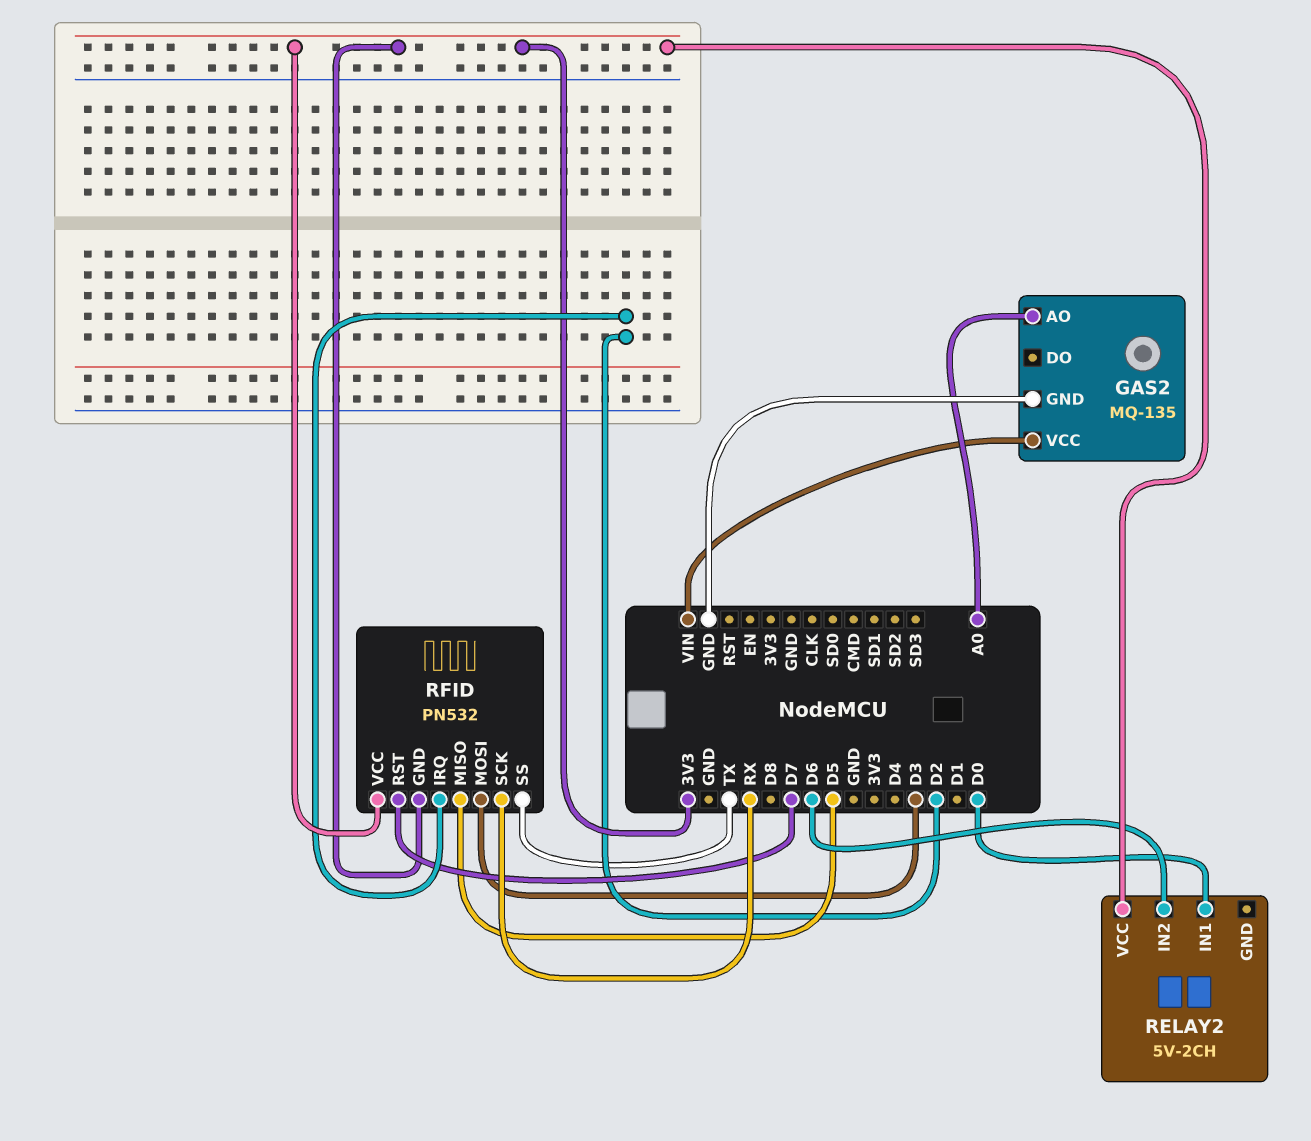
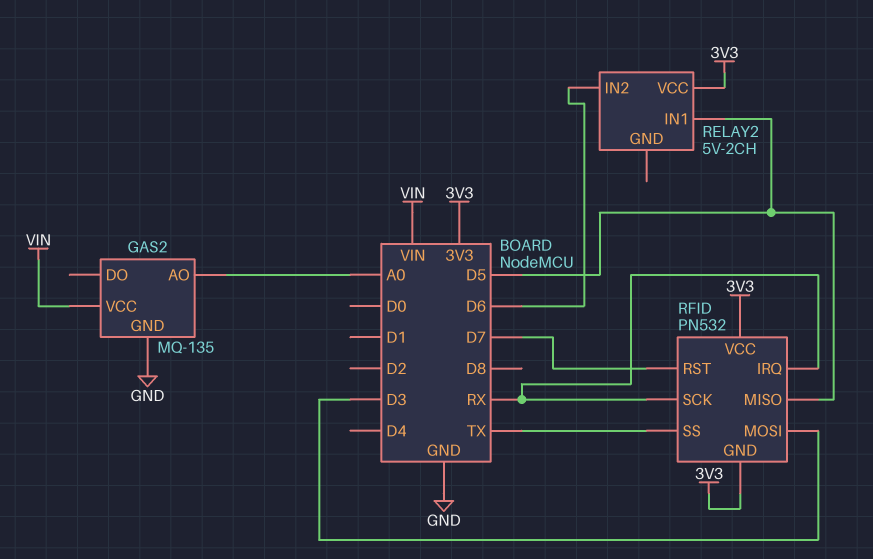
RELAY2 pin IN1: D0 -> D5
RFID pin IRQ: D2 -> RX

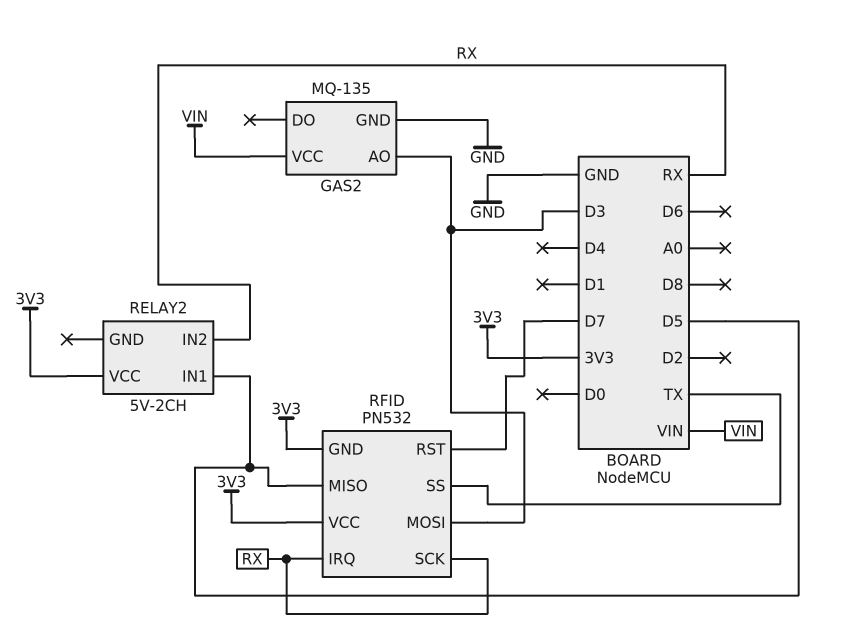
GAS2 pin AO: A0 -> D3
RELAY2 pin IN2: D6 -> RX

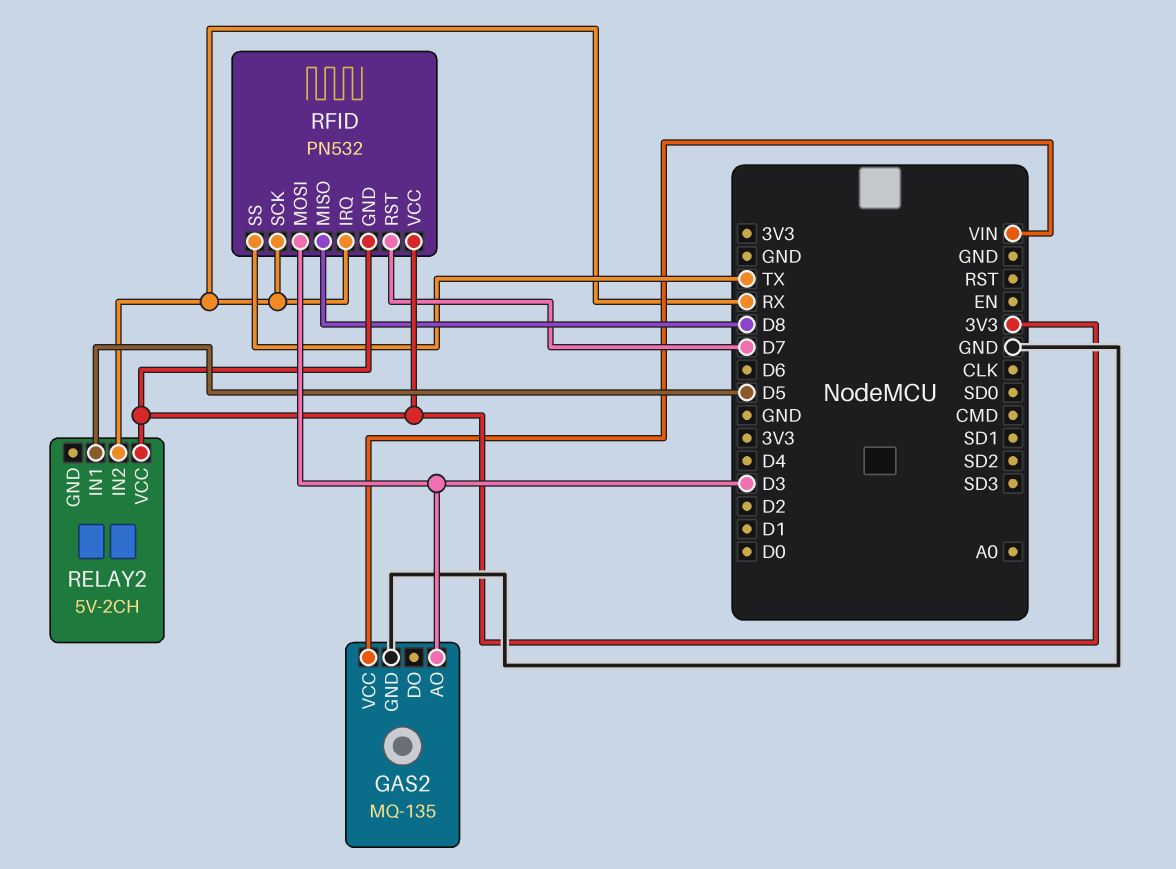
RFID pin MISO: D5 -> D8

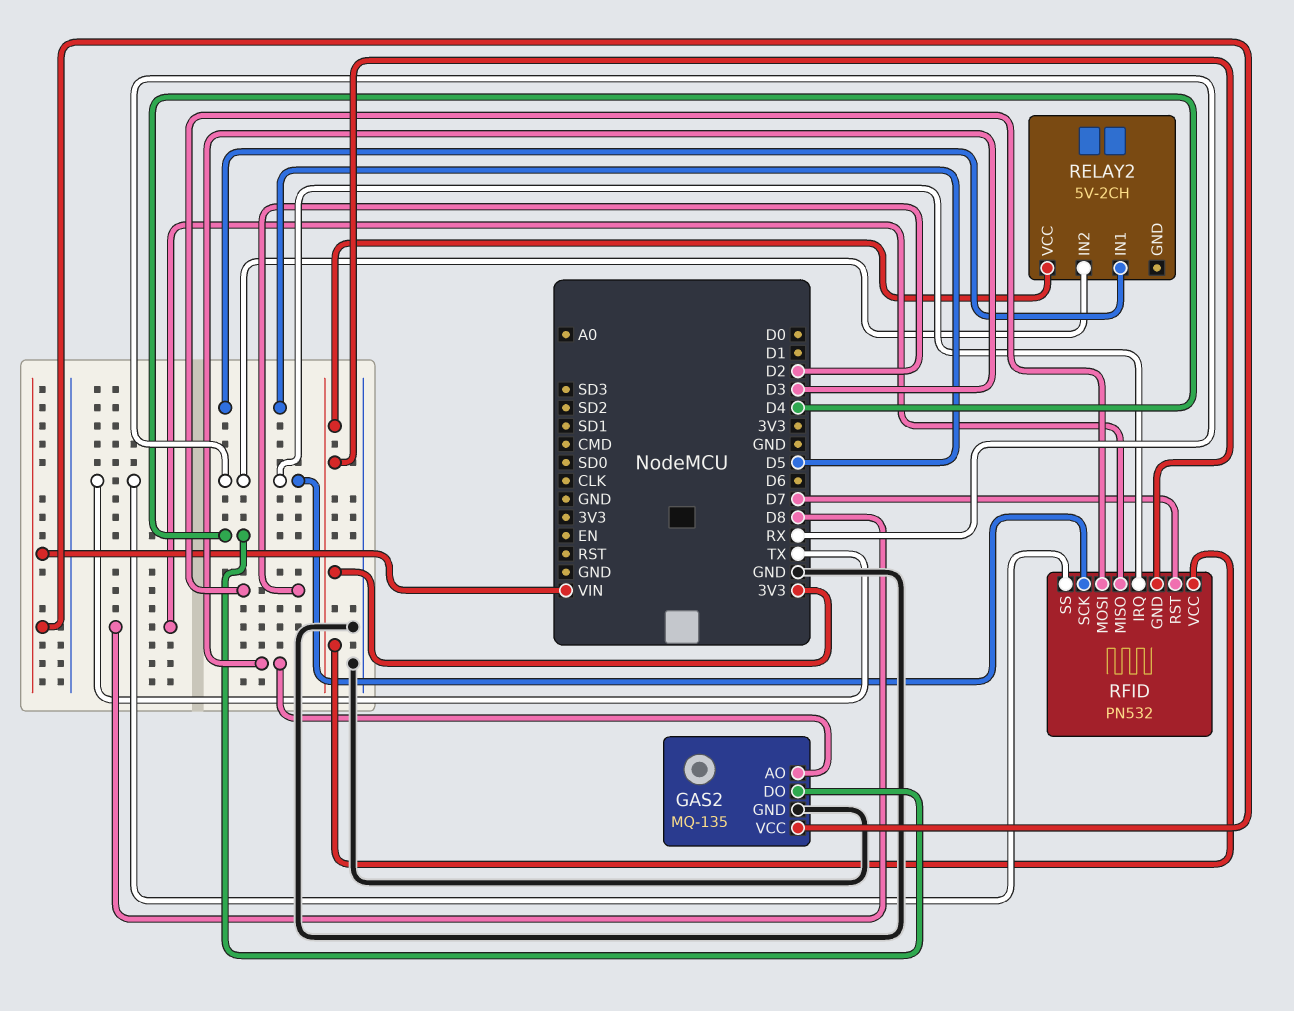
GAS2 pin DO: none -> D4
RFID pin MOSI: D3 -> D2

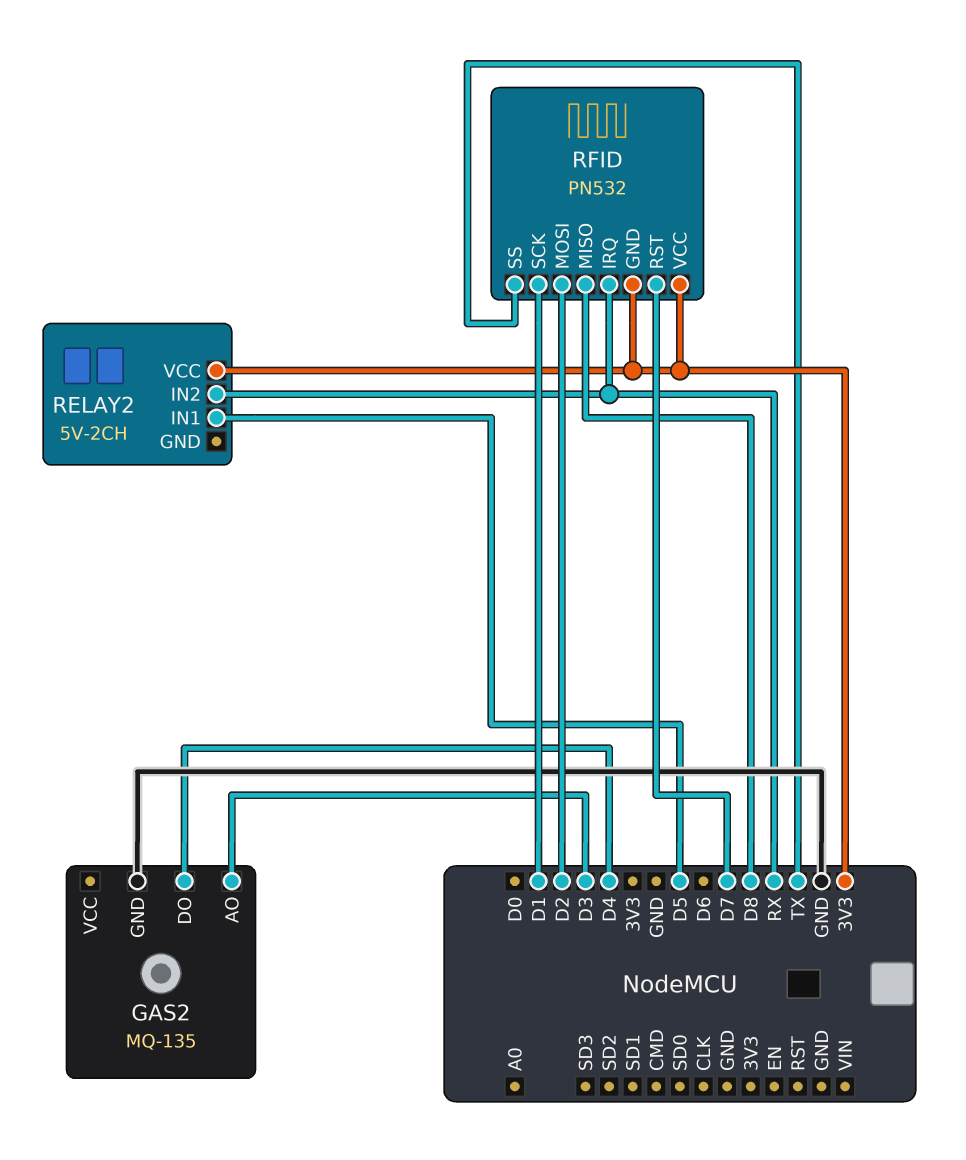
GAS2 pin VCC: VIN -> none
RFID pin SCK: RX -> D1

